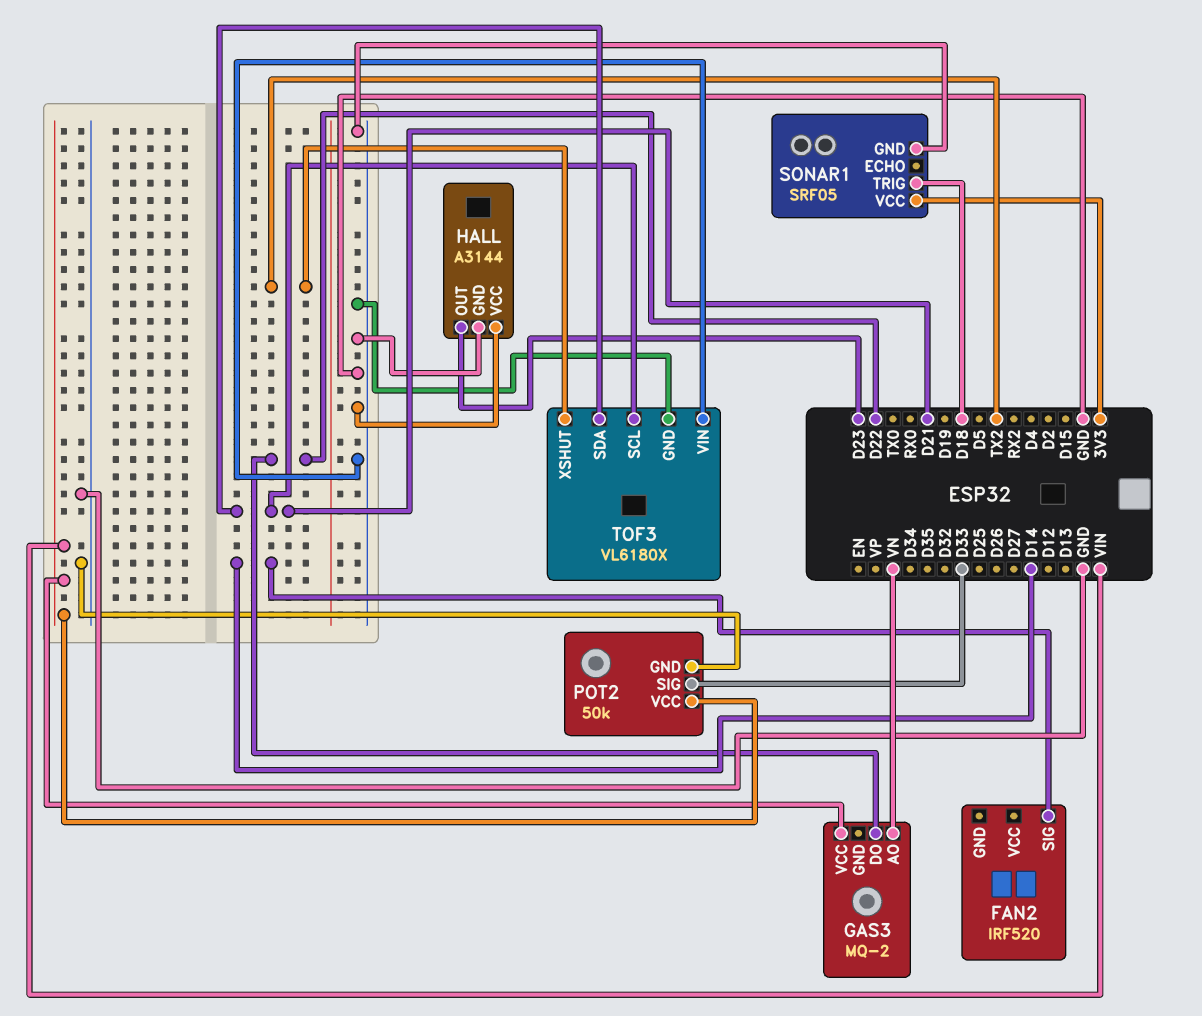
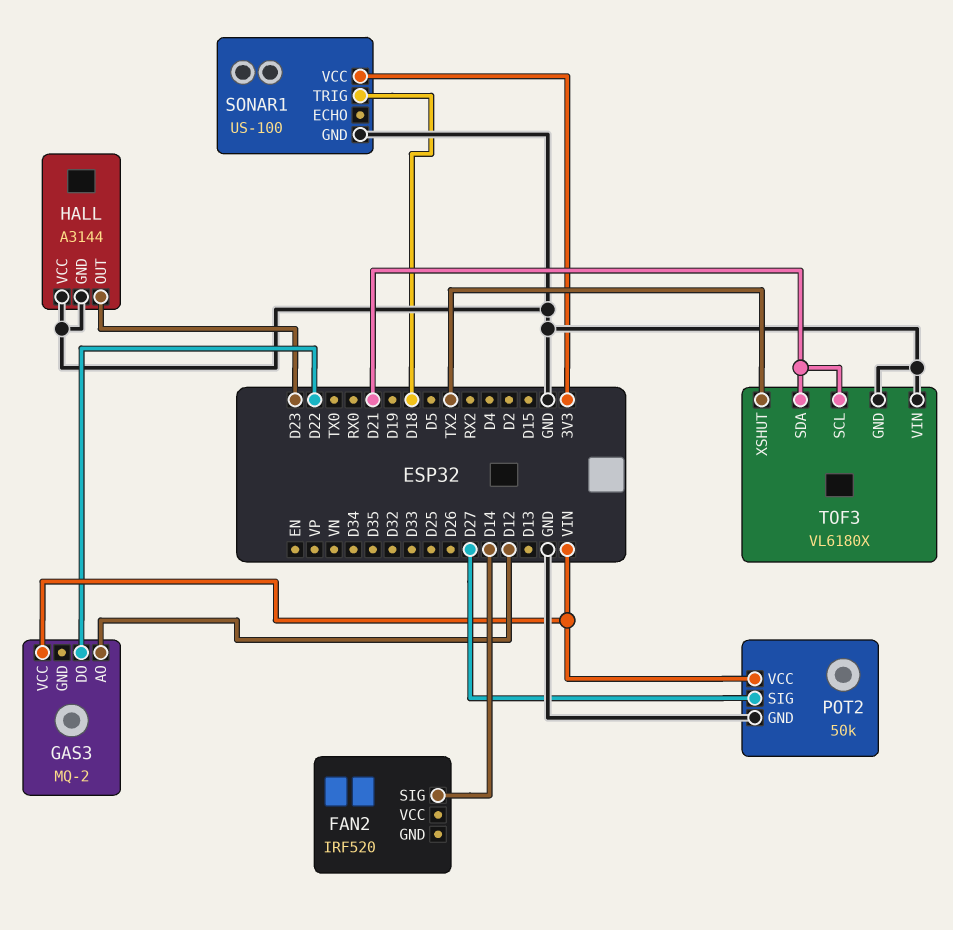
GAS3 pin AO: VN -> D12
POT2 pin SIG: D33 -> D27
SONAR1: SRF05 -> US-100

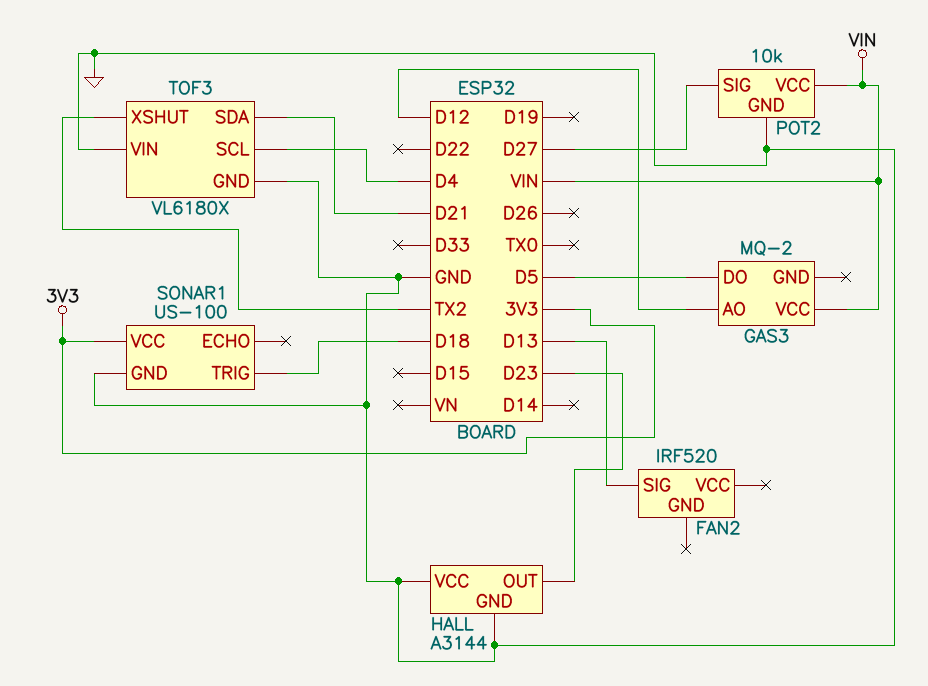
FAN2 pin SIG: D14 -> D13
GAS3 pin DO: D22 -> D5
POT2: 50k -> 10k
TOF3 pin SCL: D21 -> D4

